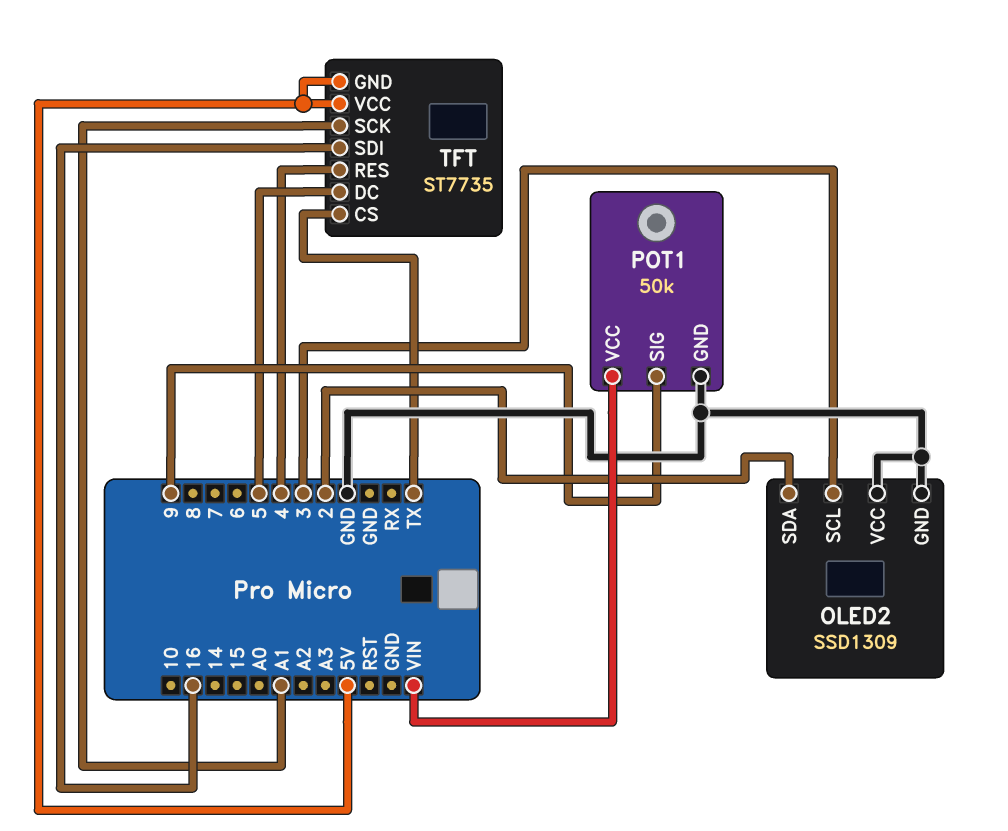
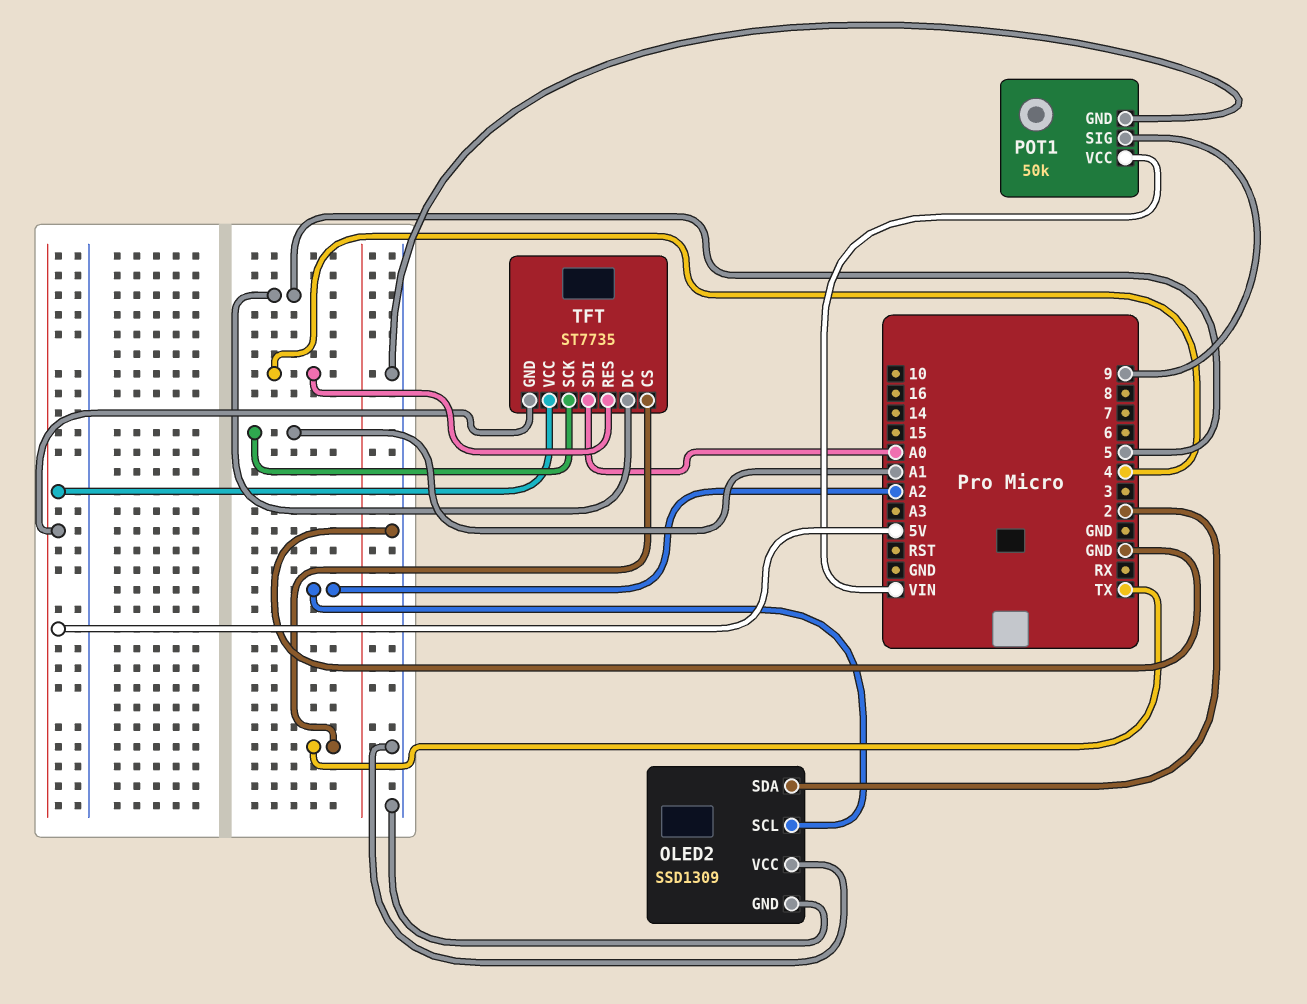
OLED2 pin SCL: 3 -> A2
TFT pin SDI: 16 -> A0

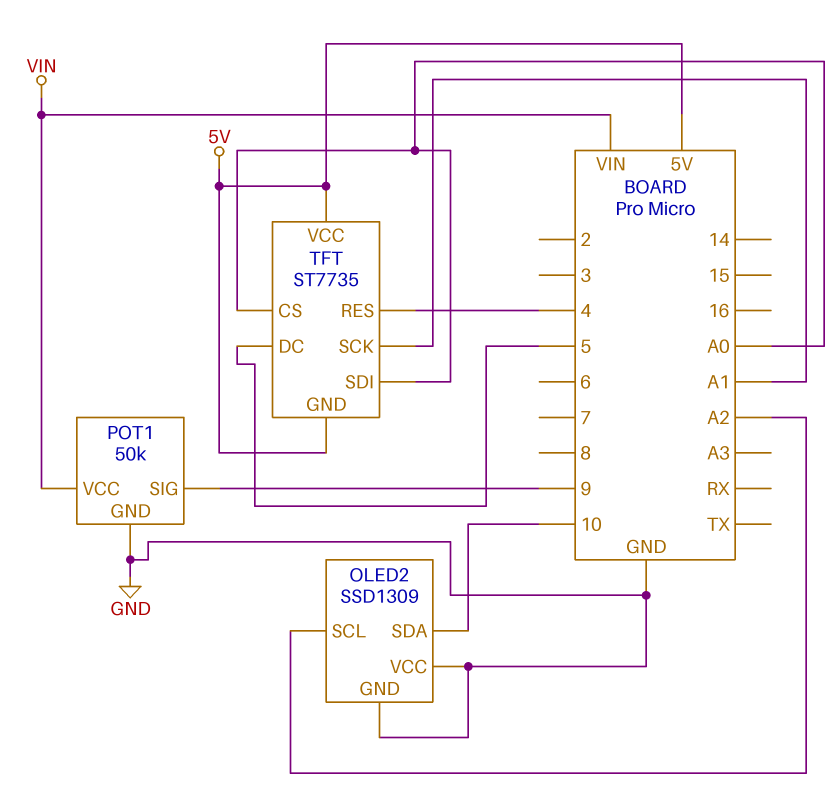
OLED2 pin SDA: 2 -> 10
TFT pin CS: TX -> A0

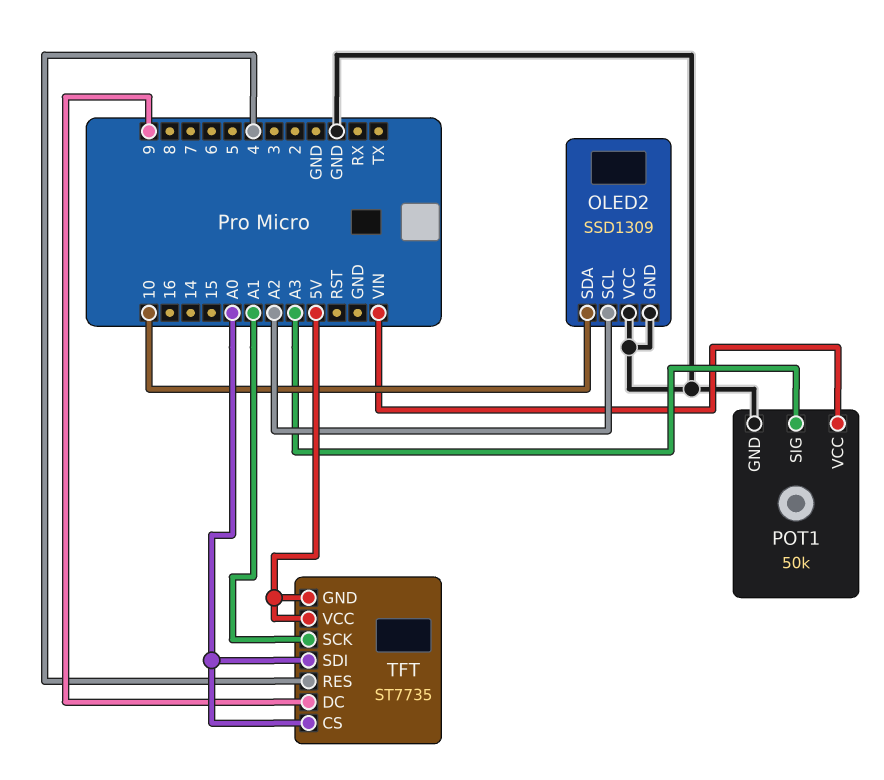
POT1 pin SIG: 9 -> A3
TFT pin DC: 5 -> 9

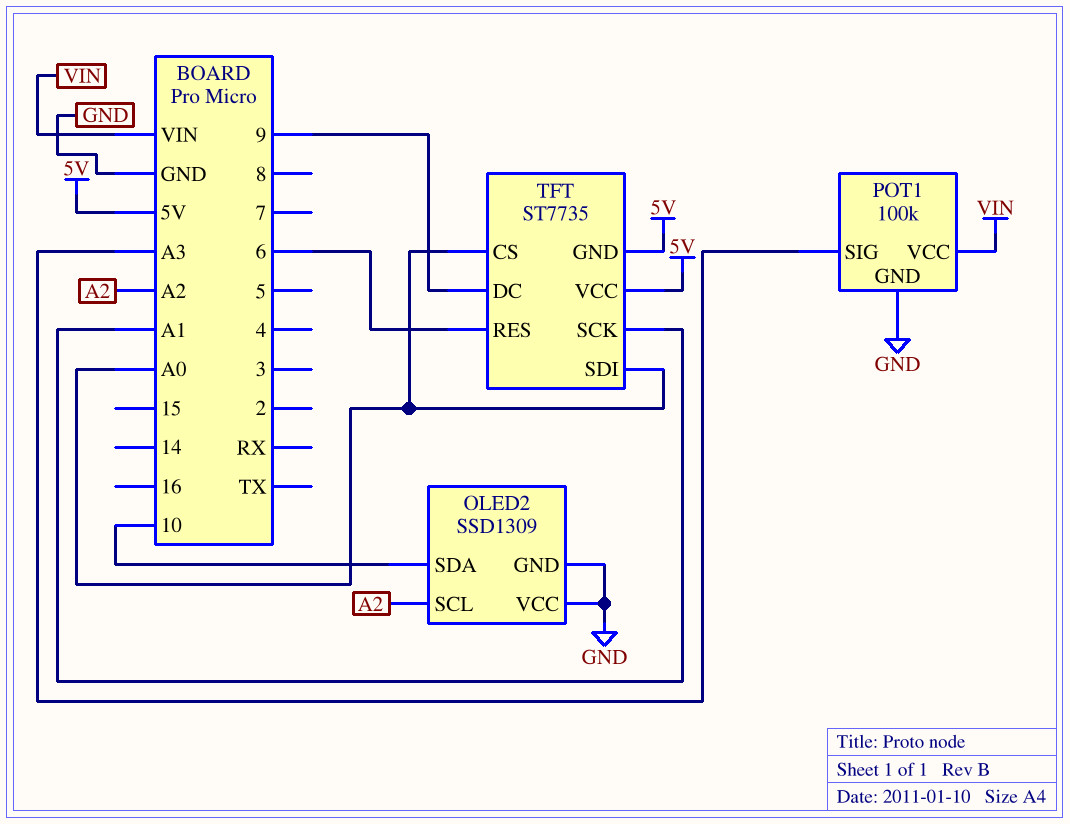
POT1: 50k -> 100k
TFT pin RES: 4 -> 6

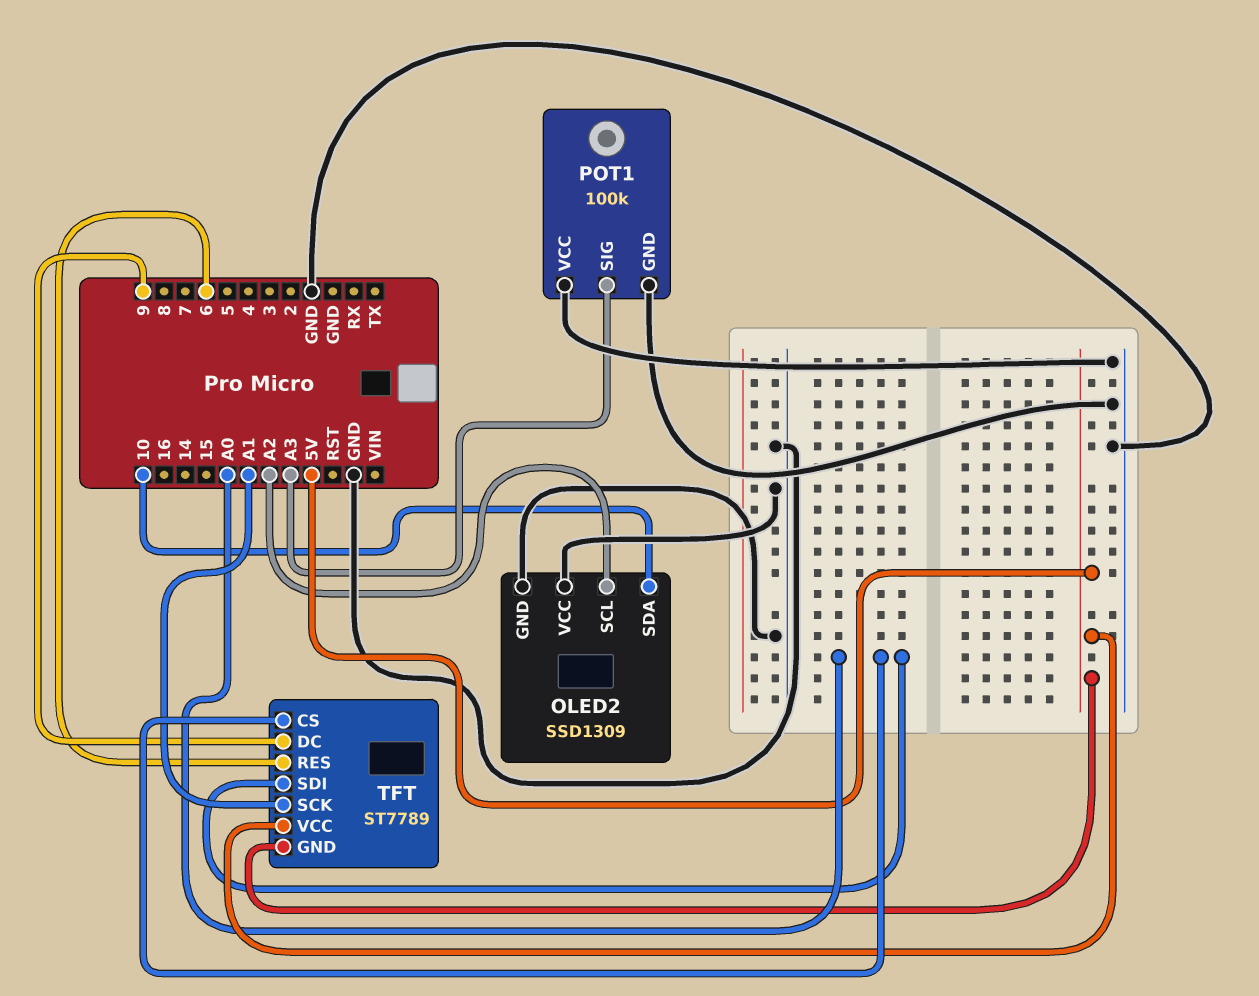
POT1 pin VCC: VIN -> GND
TFT: ST7735 -> ST7789

